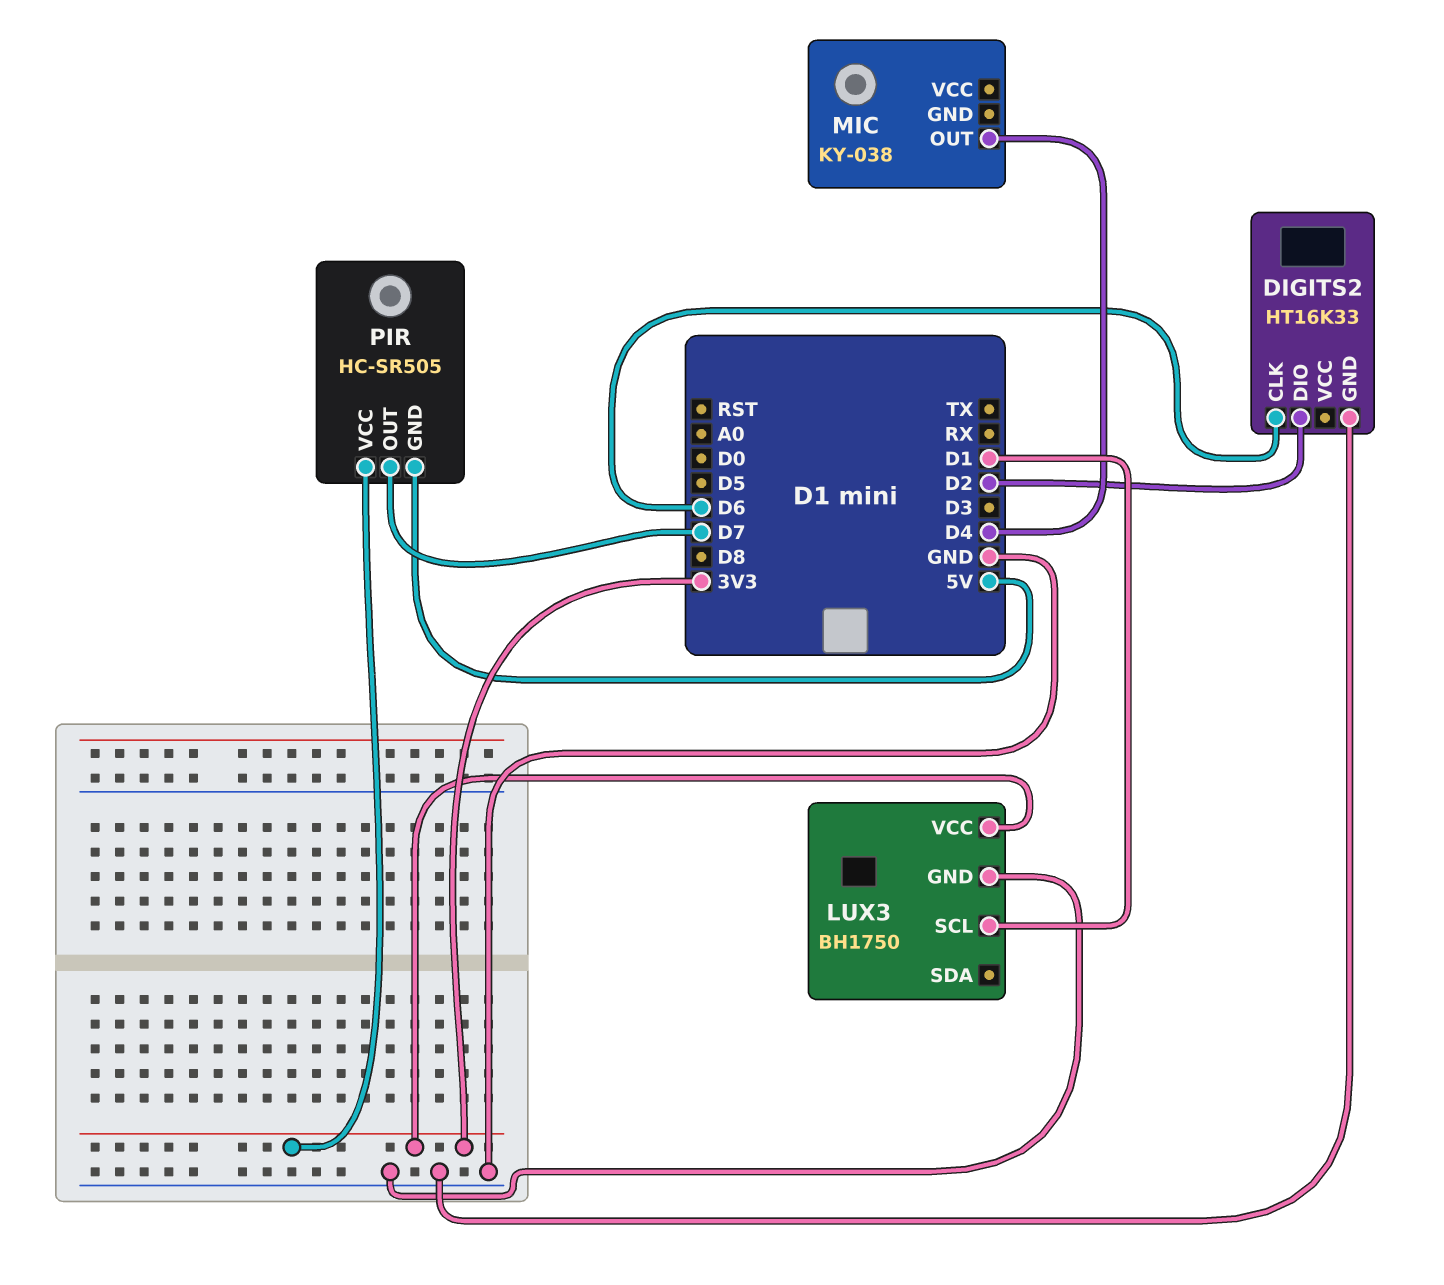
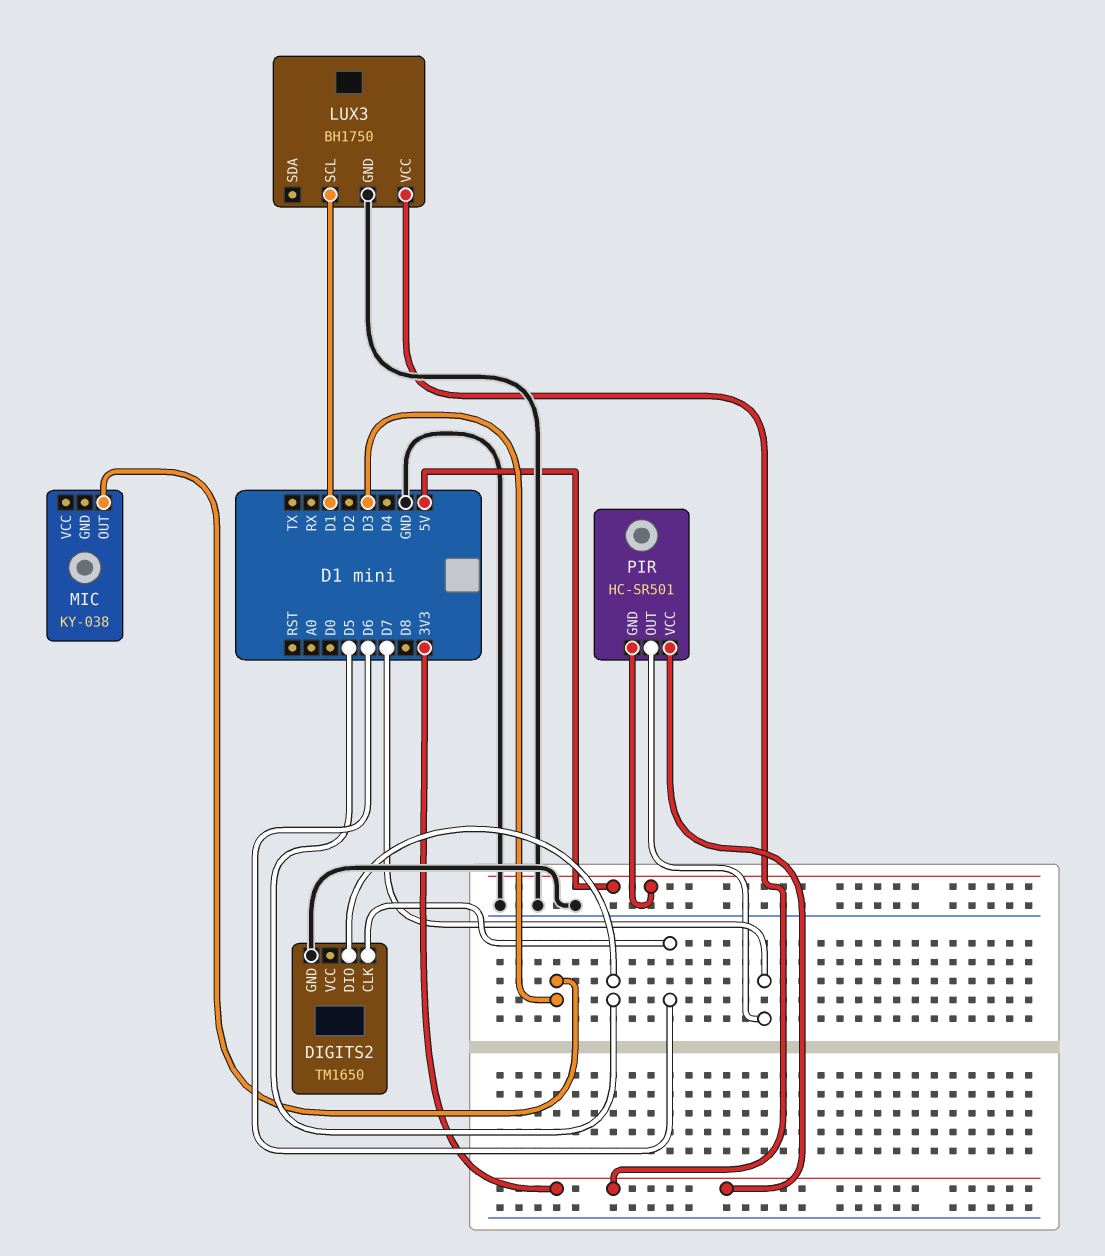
DIGITS2: HT16K33 -> TM1650
DIGITS2 pin DIO: D2 -> D5
MIC pin OUT: D4 -> D3
PIR: HC-SR505 -> HC-SR501

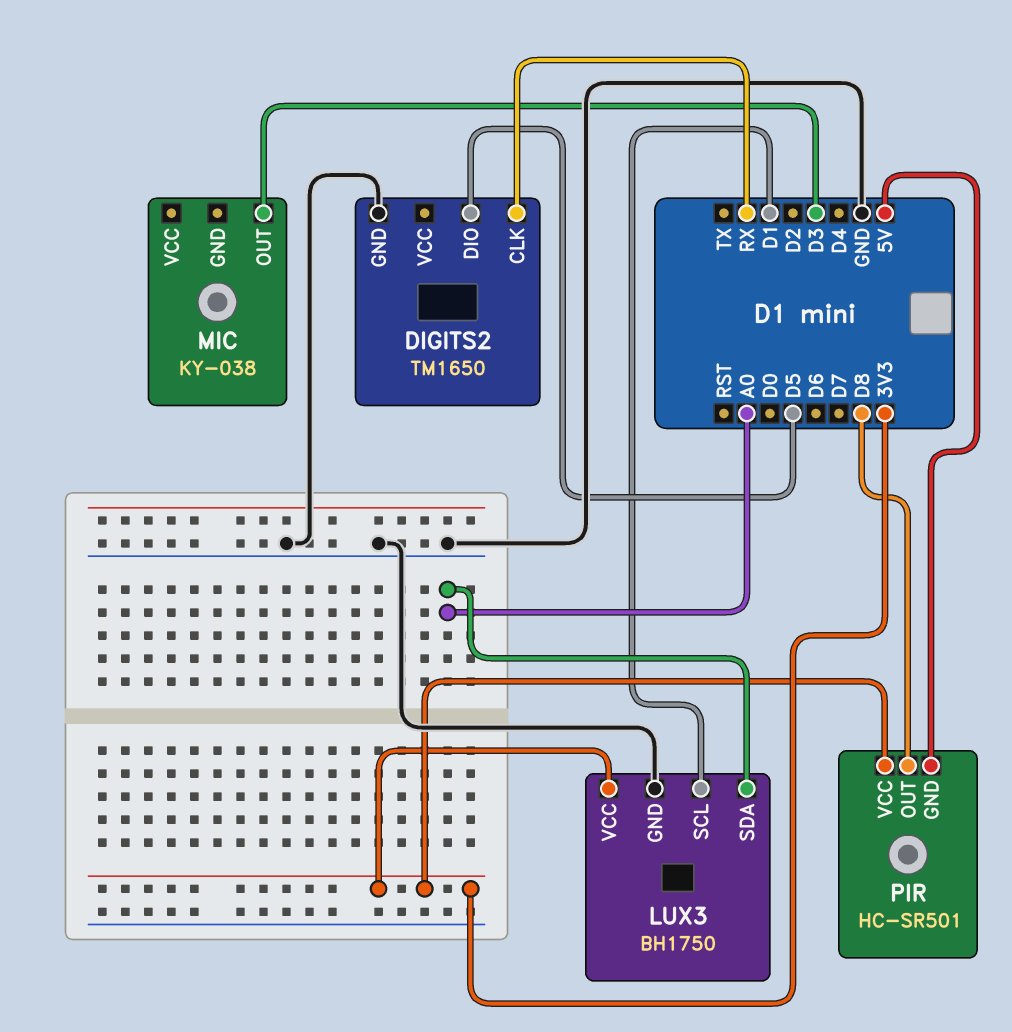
DIGITS2 pin CLK: D6 -> RX
LUX3 pin SDA: none -> A0
PIR pin OUT: D7 -> D8

